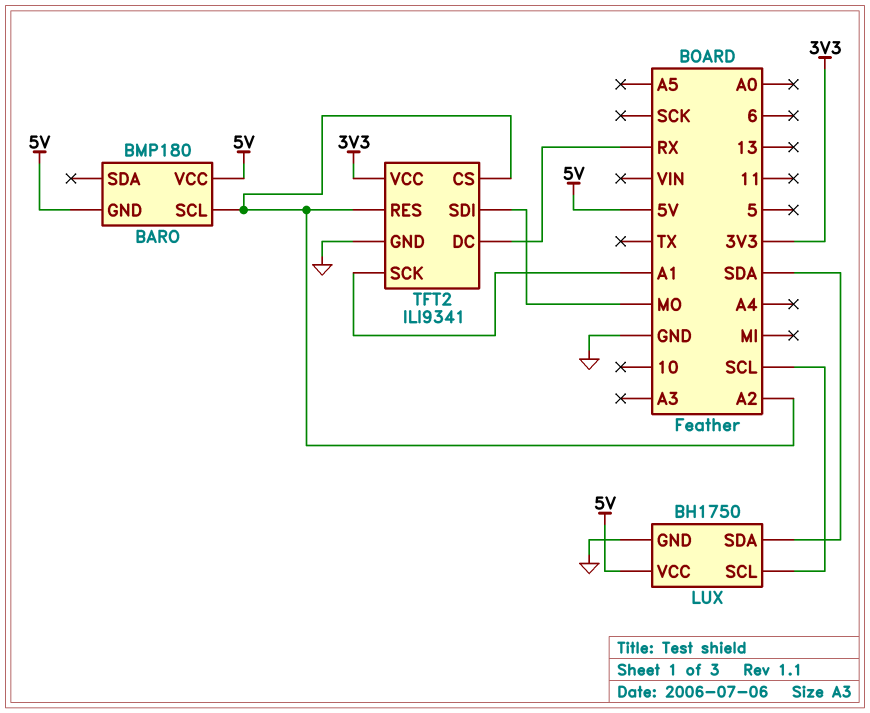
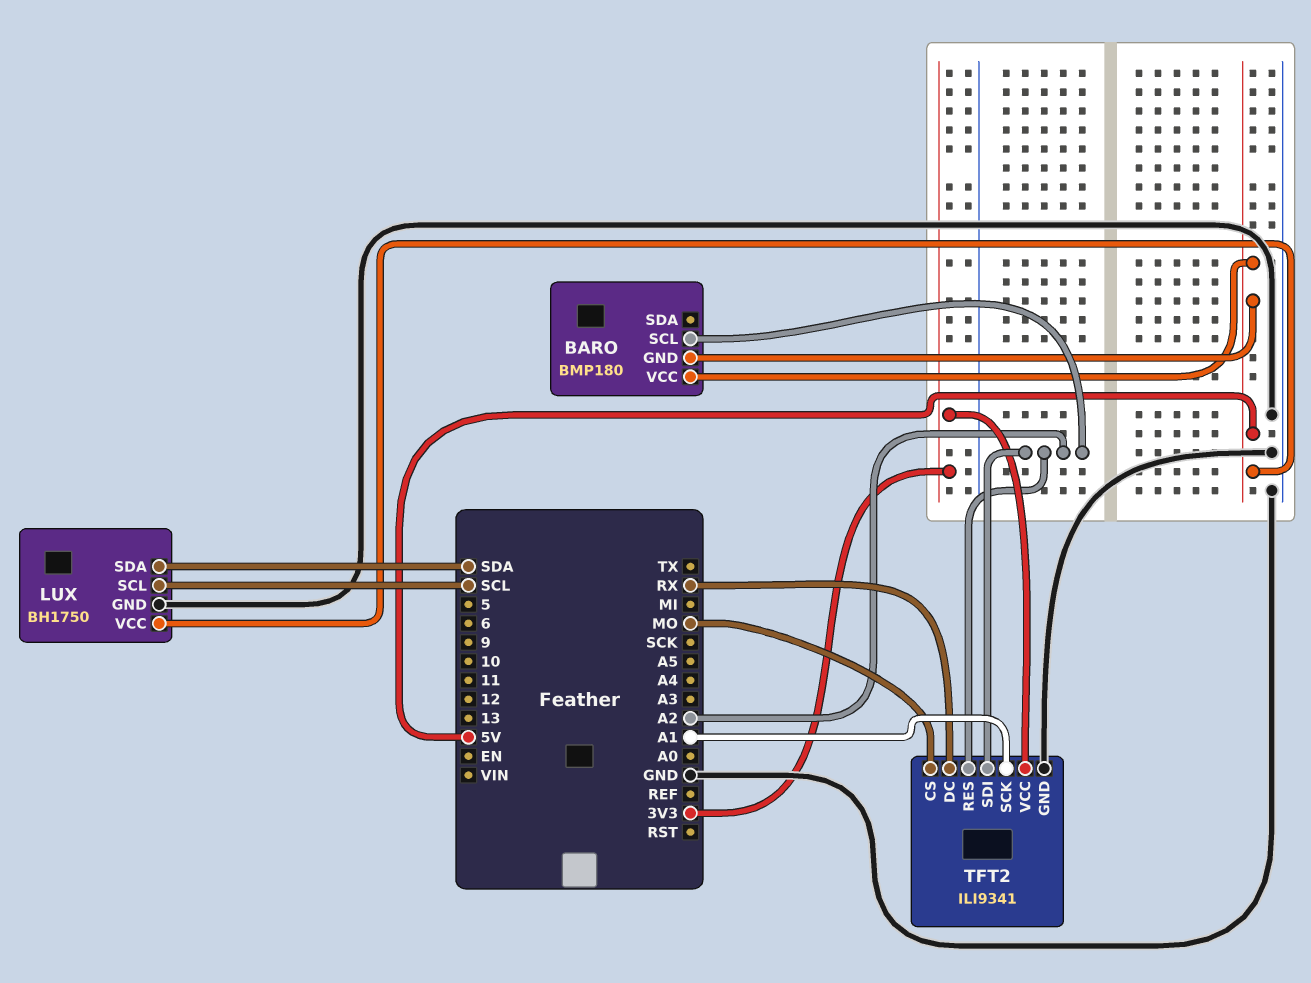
TFT2 pin CS: A2 -> MO
TFT2 pin SDI: MO -> A2

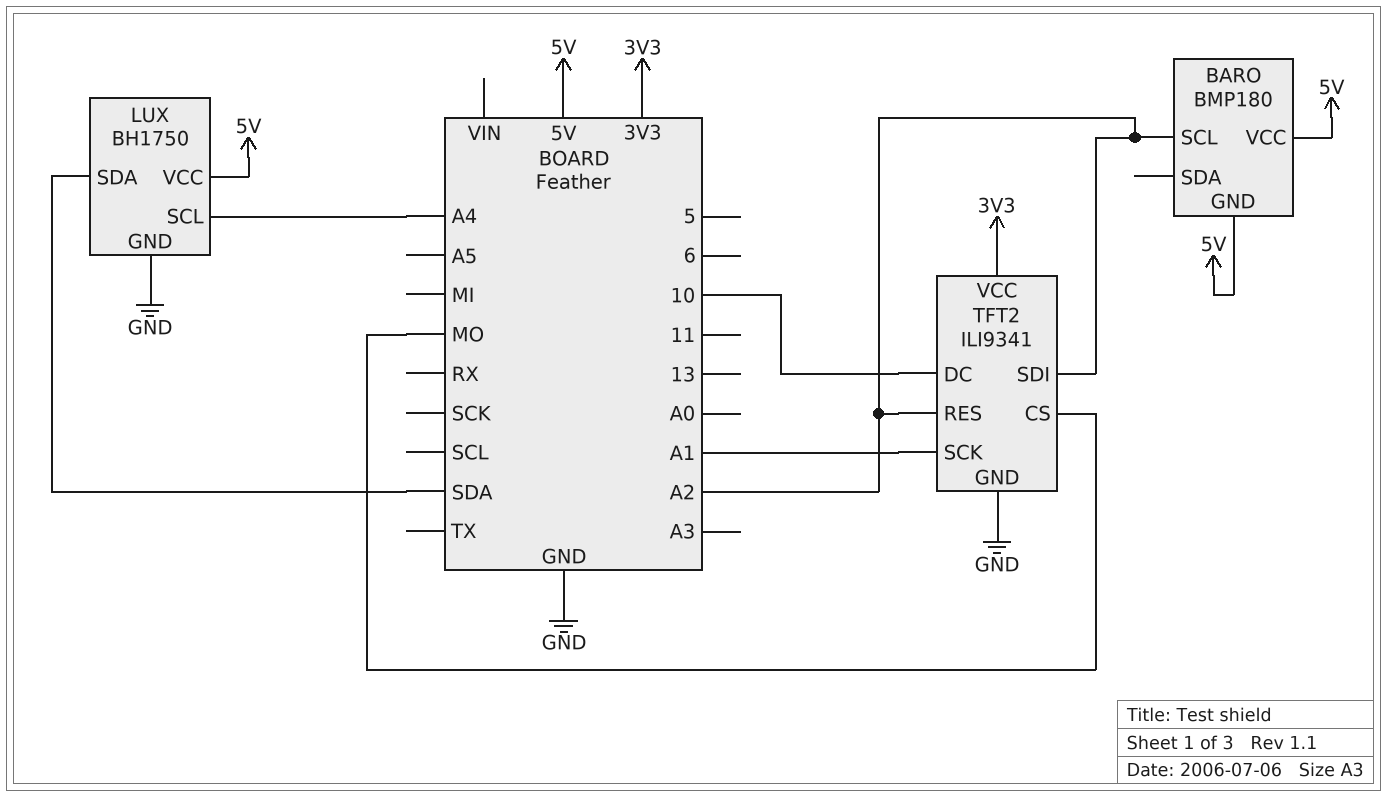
LUX pin SCL: SCL -> A4
TFT2 pin DC: RX -> 10

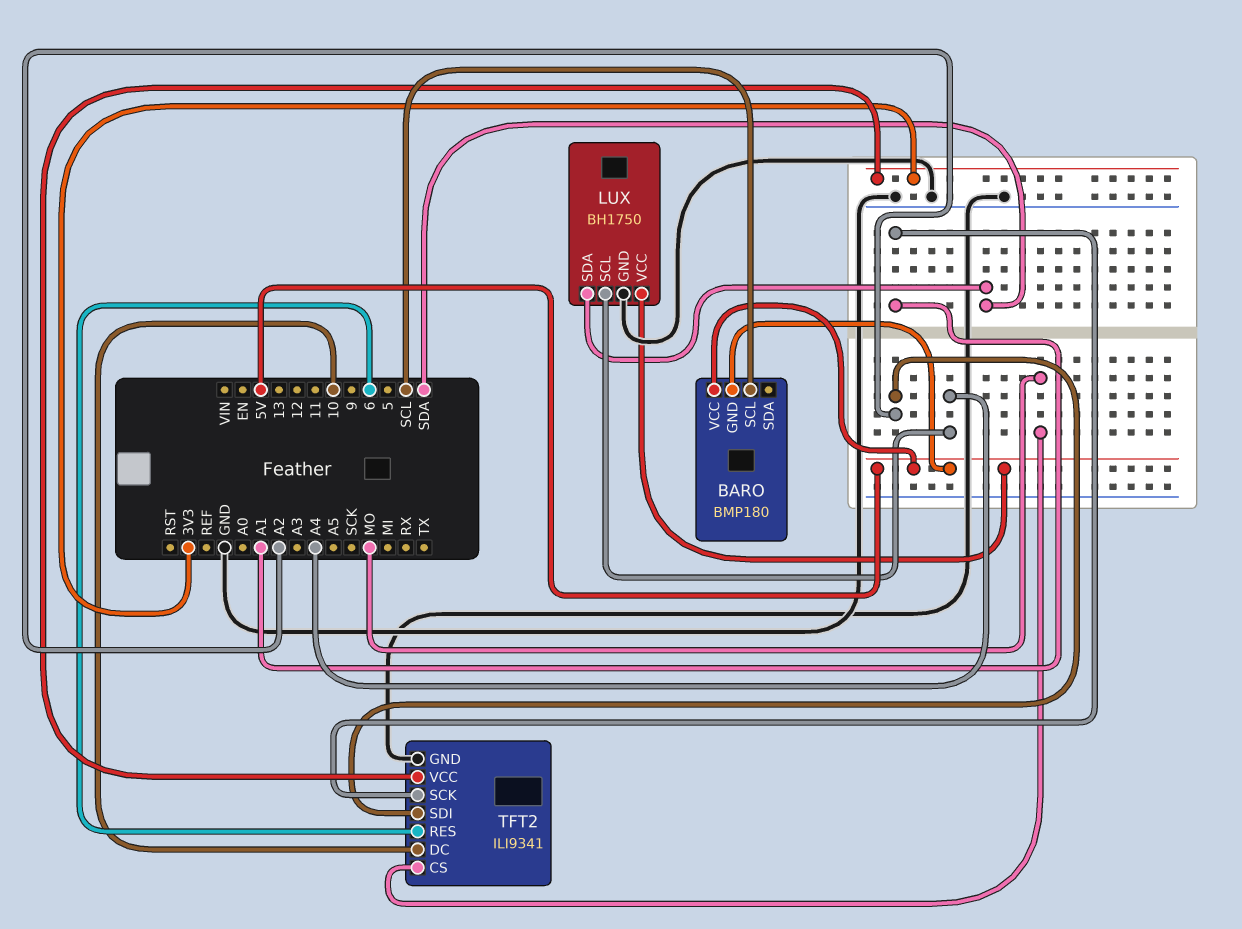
BARO pin SCL: A2 -> SCL
TFT2 pin RES: A2 -> 6

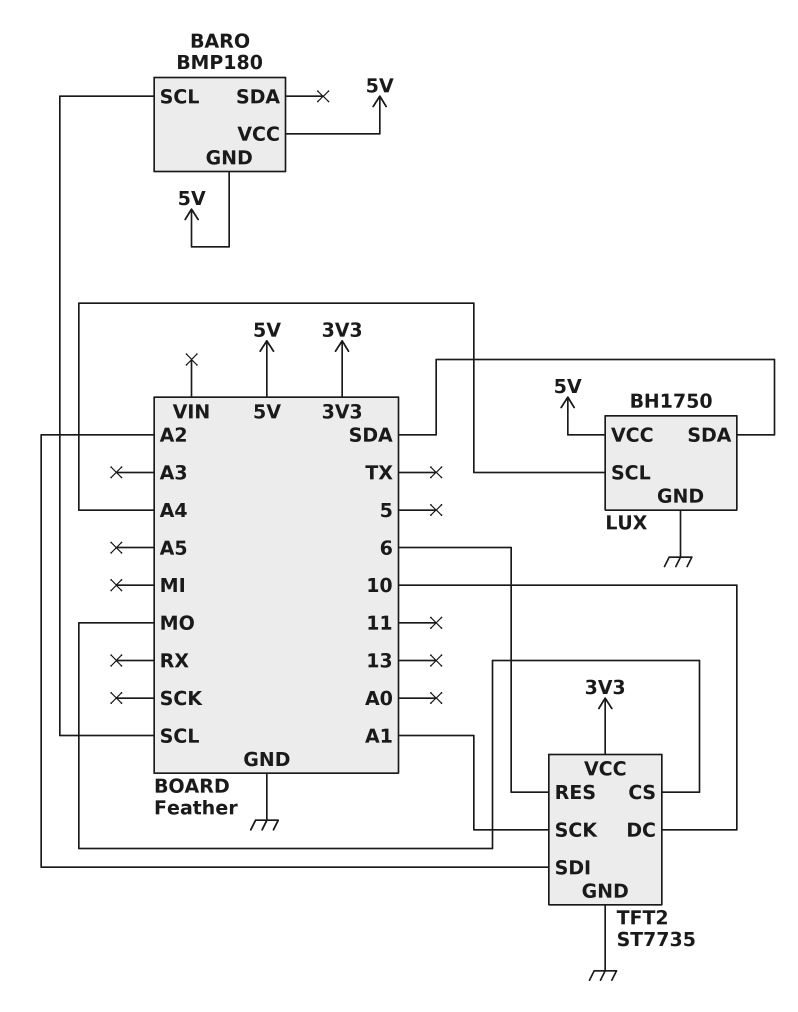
TFT2: ILI9341 -> ST7735

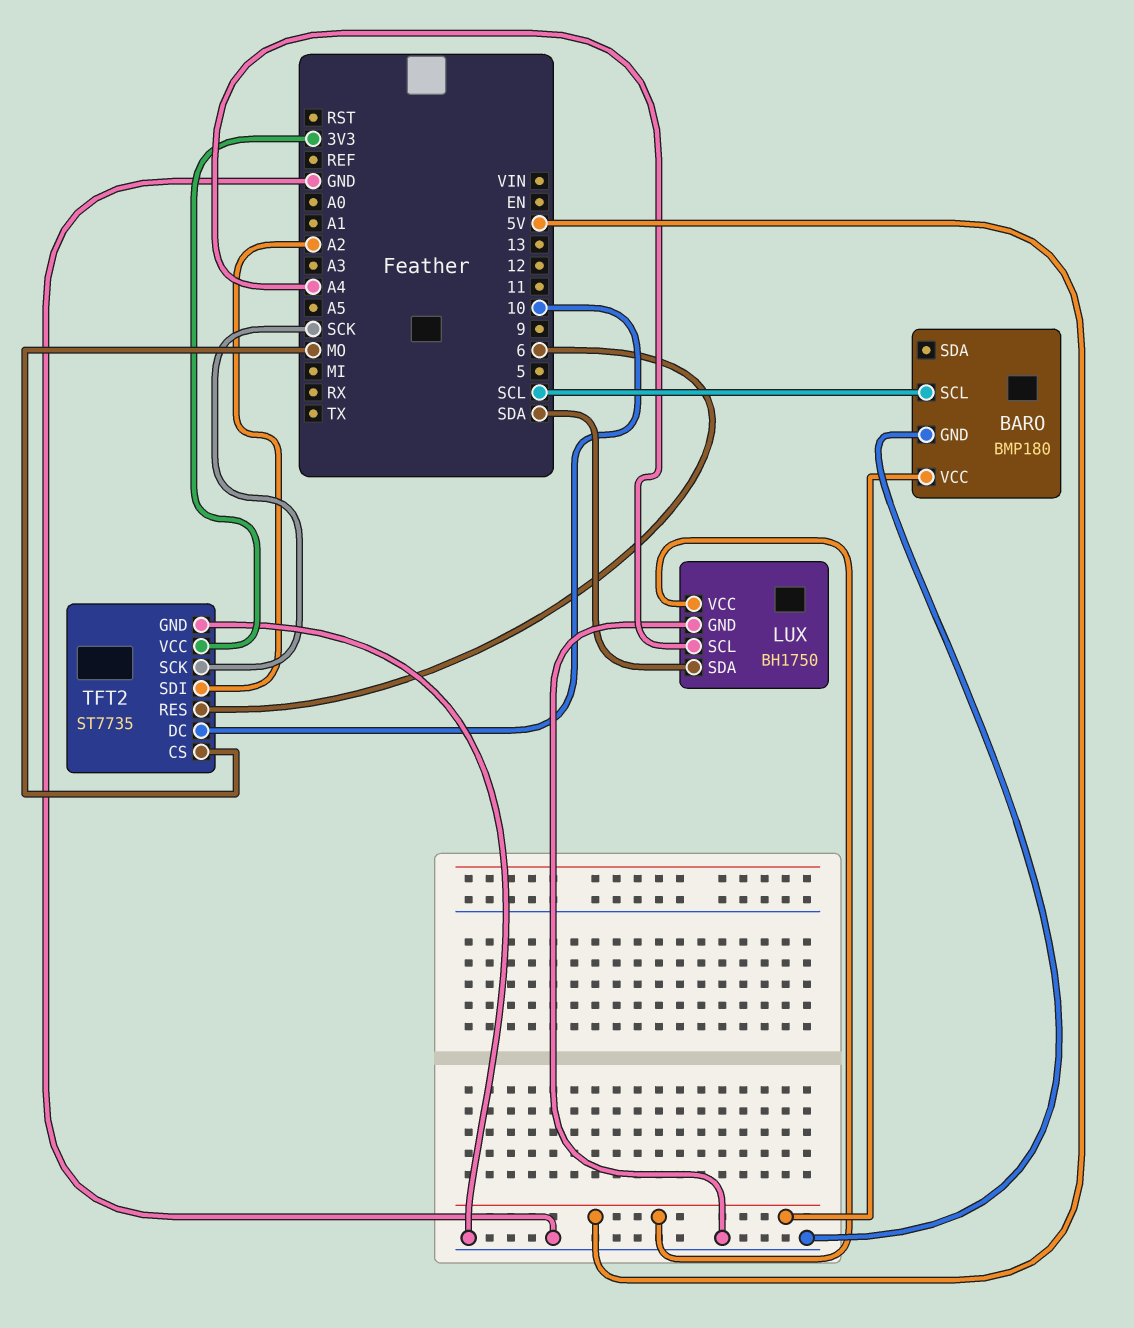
BARO pin GND: 5V -> GND
TFT2 pin SCK: A1 -> SCK

